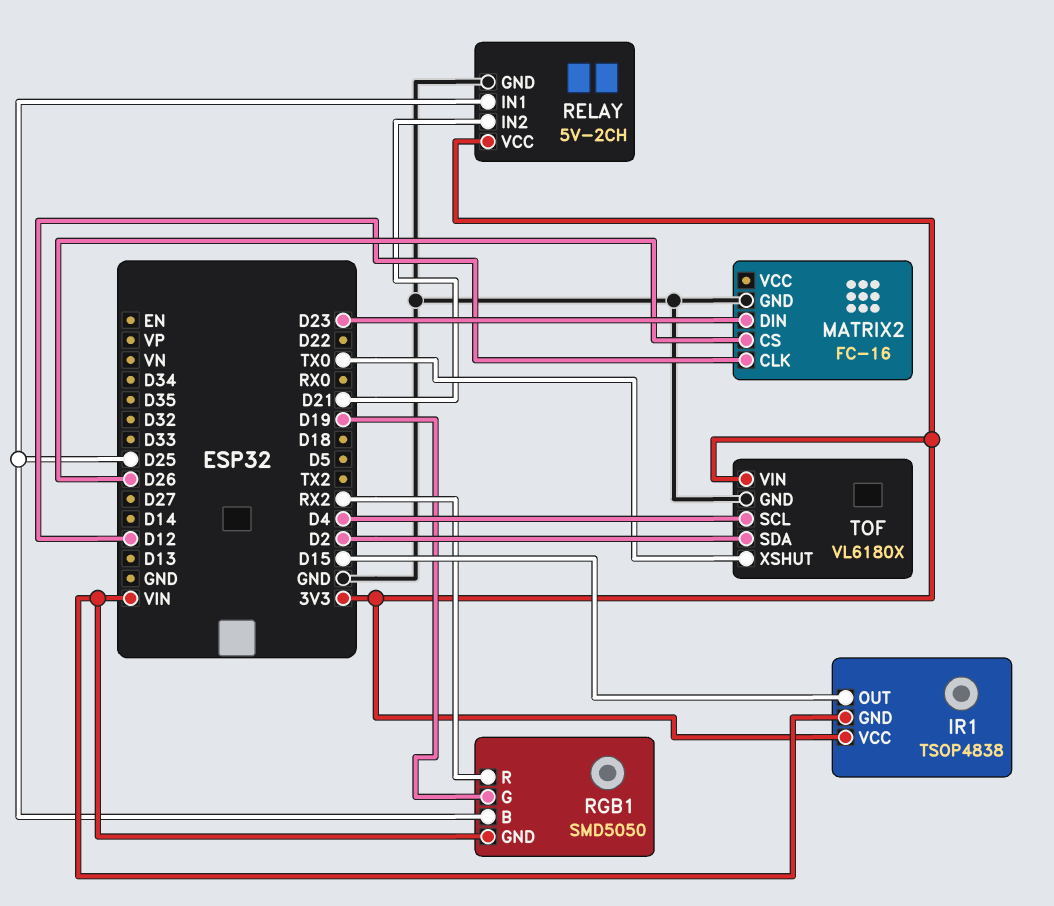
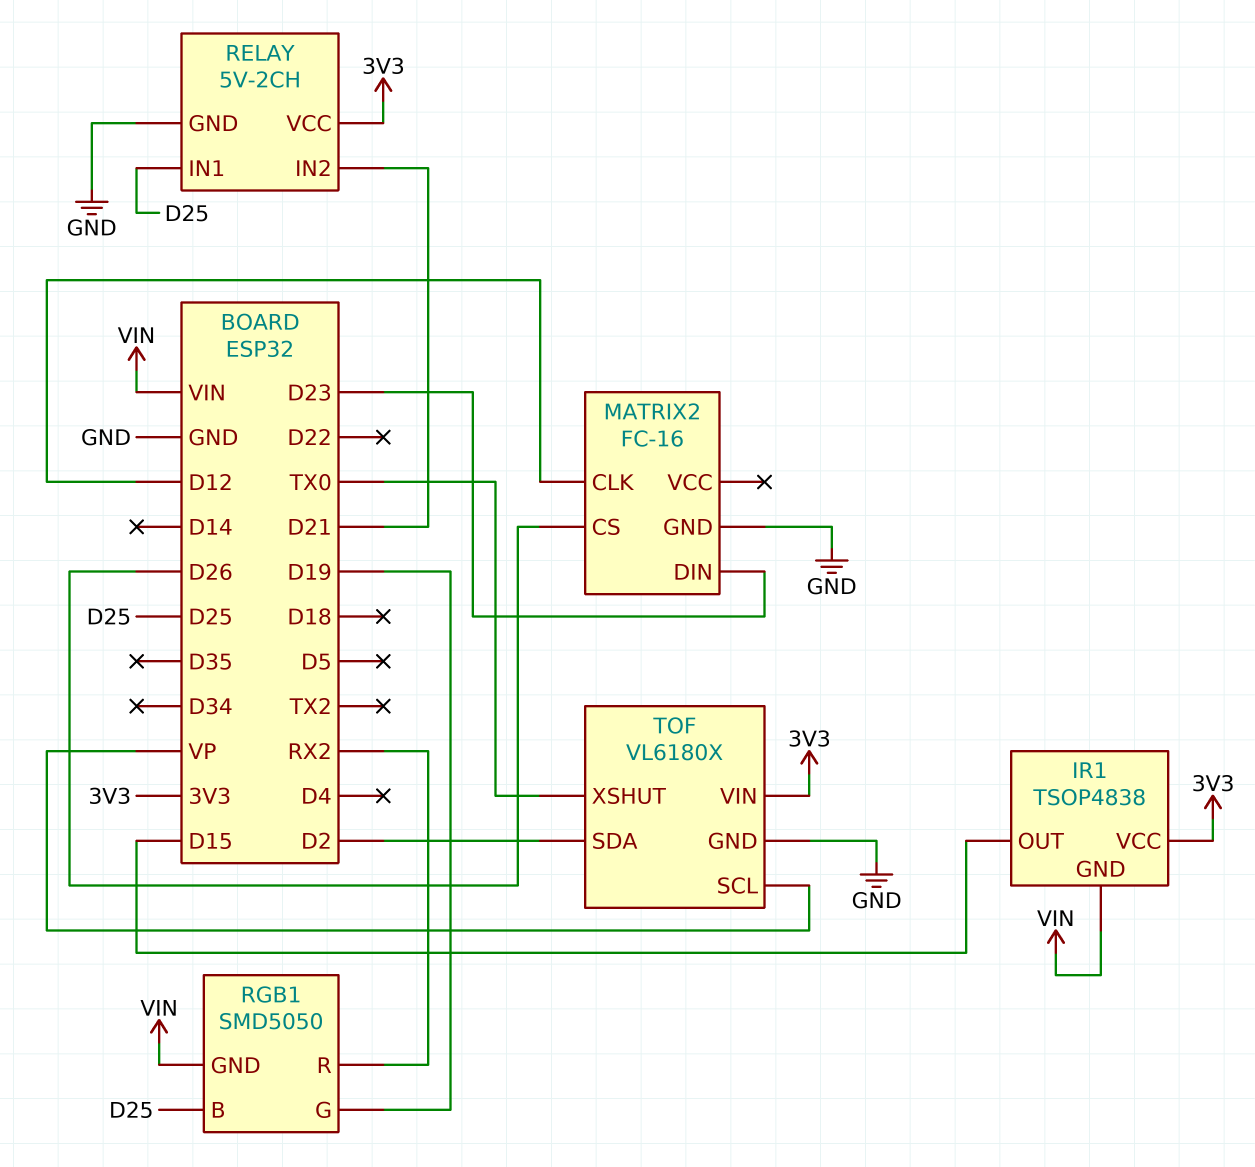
TOF pin SCL: D4 -> VP

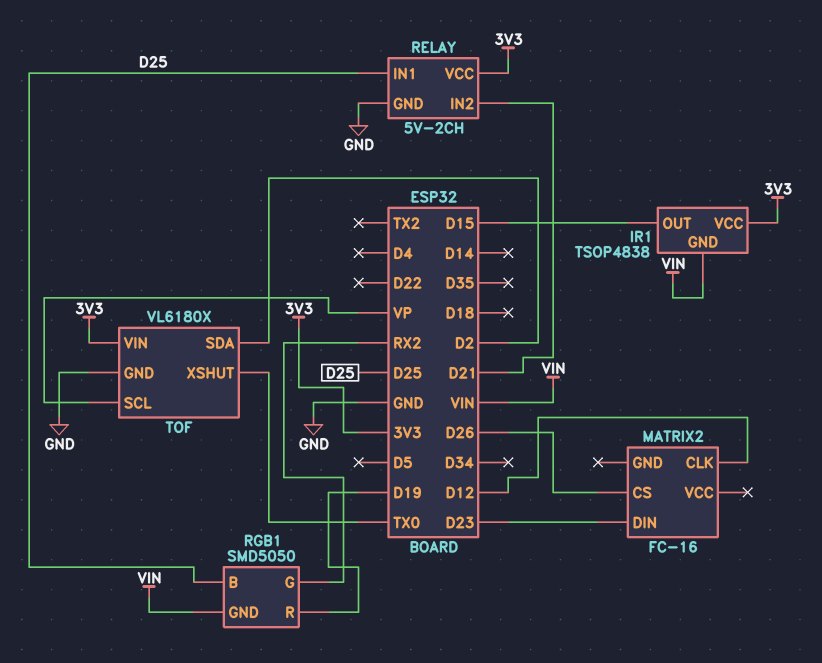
MATRIX2 pin GND: GND -> none
RGB1 pin G: D19 -> RX2
RGB1 pin R: RX2 -> D19

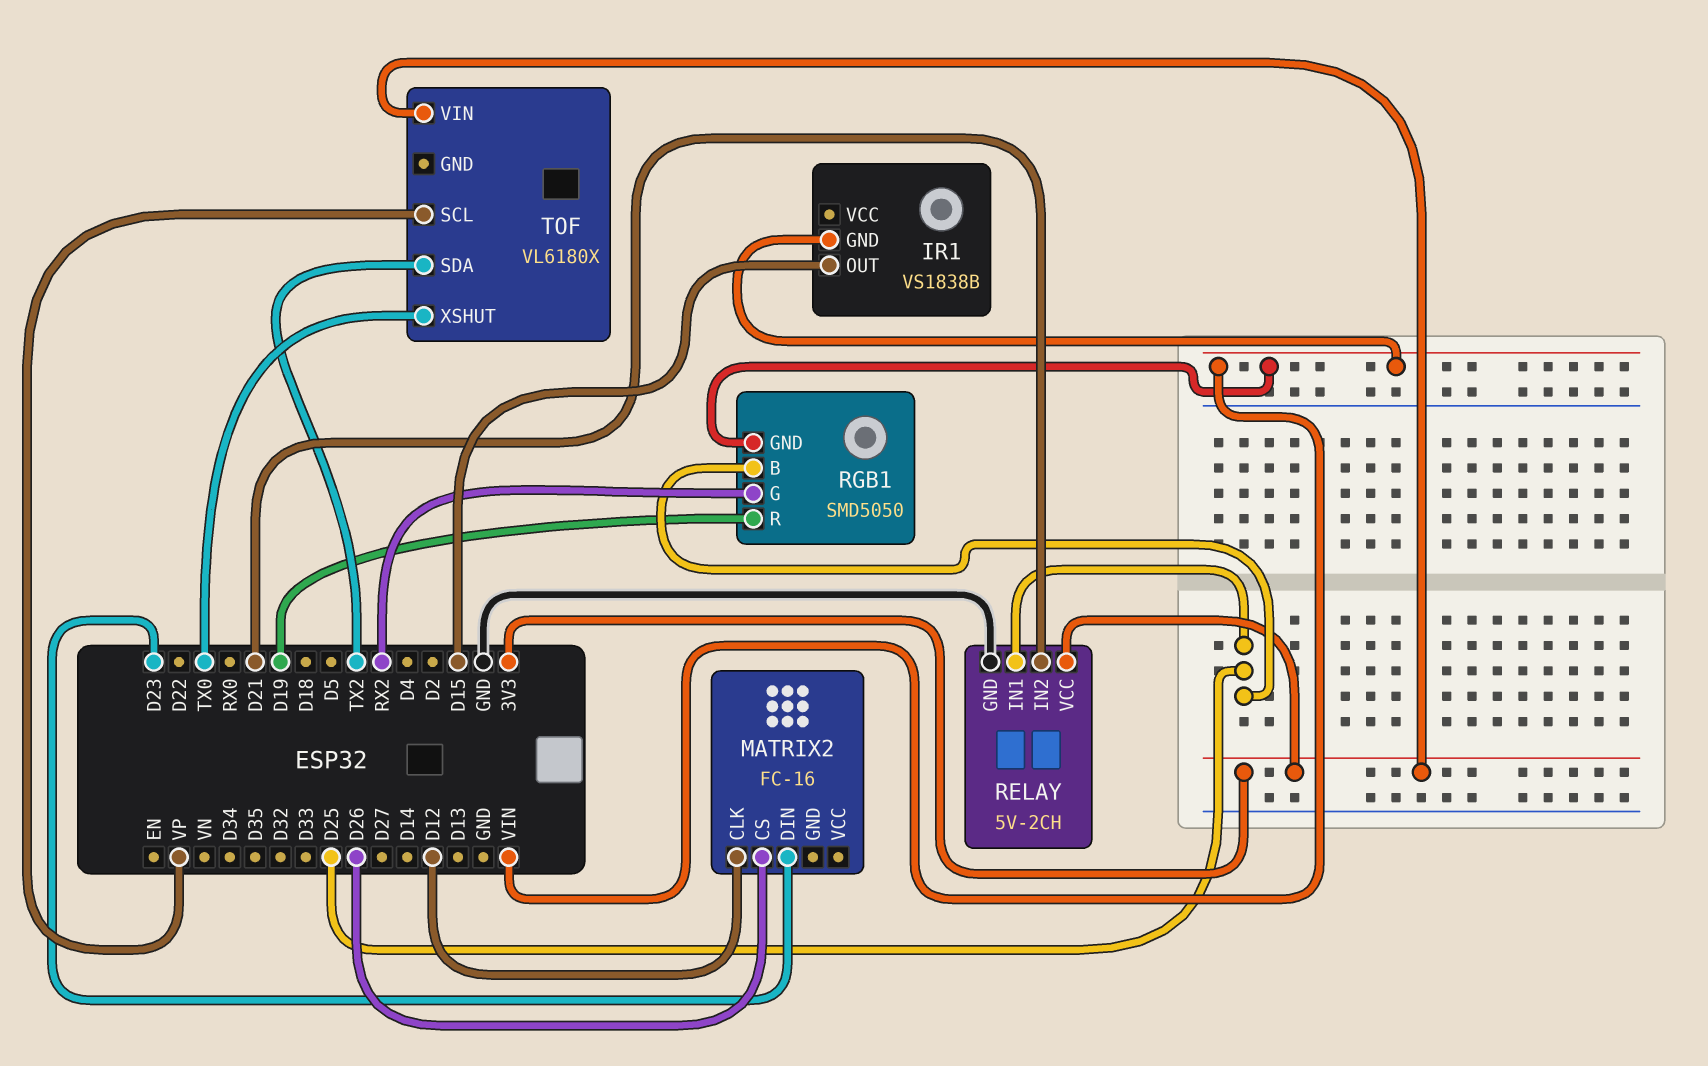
IR1: TSOP4838 -> VS1838B
IR1 pin VCC: 3V3 -> none
TOF pin GND: GND -> none
TOF pin SDA: D2 -> TX2

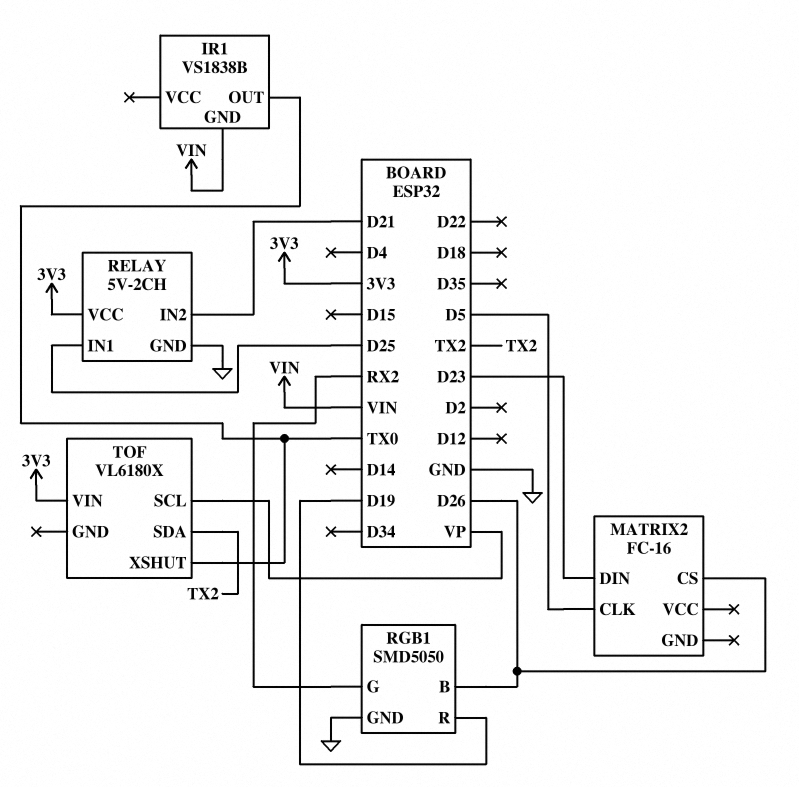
IR1 pin OUT: D15 -> TX0
MATRIX2 pin CLK: D12 -> D5
RGB1 pin B: D25 -> D26
RGB1 pin GND: VIN -> GND

